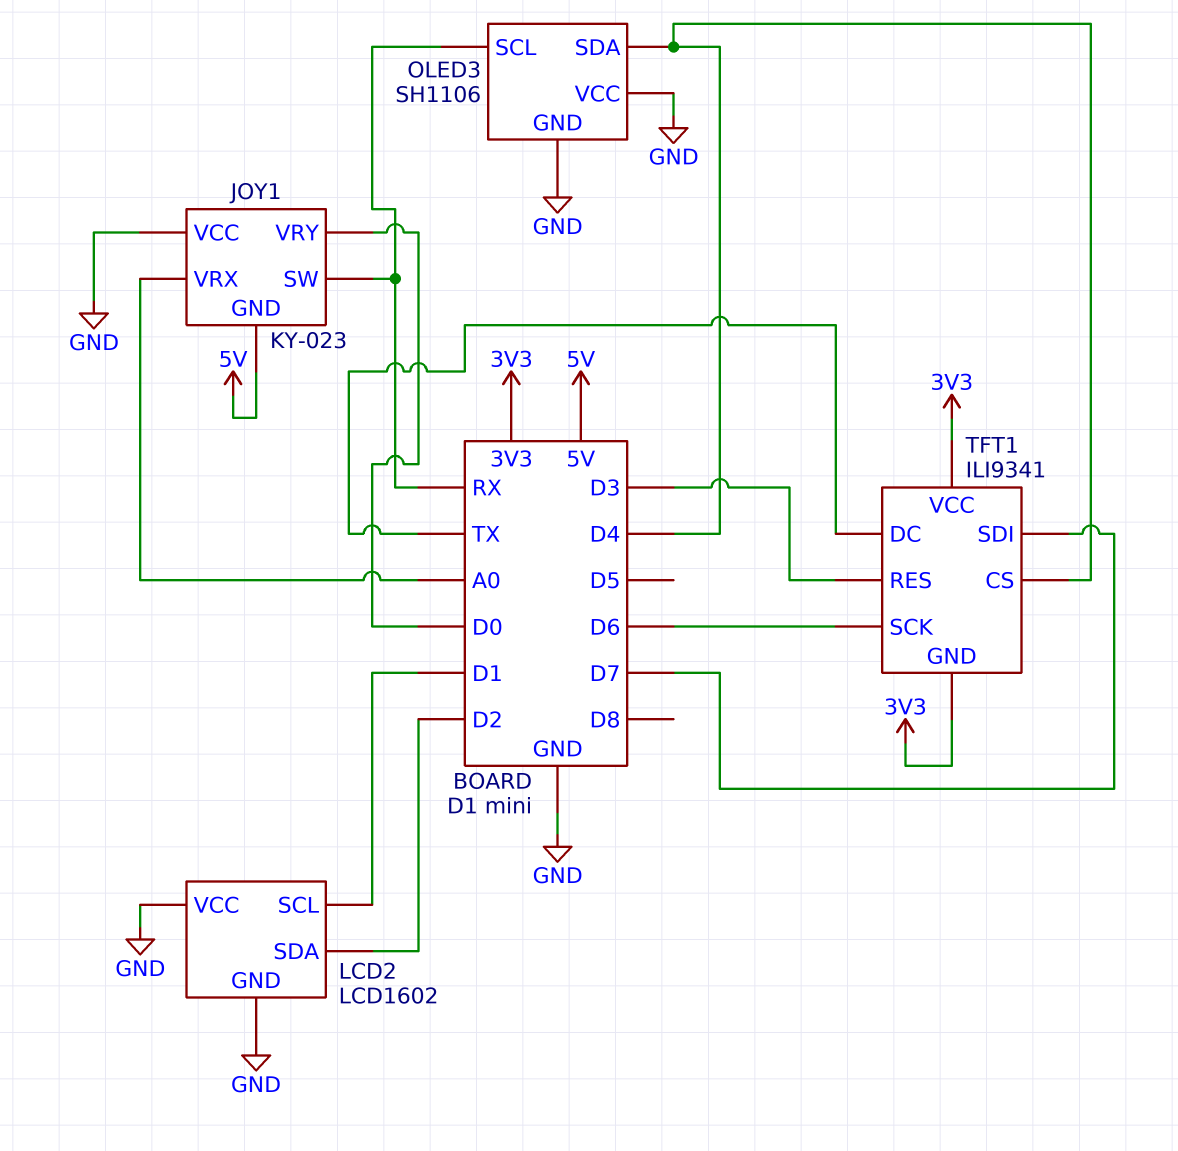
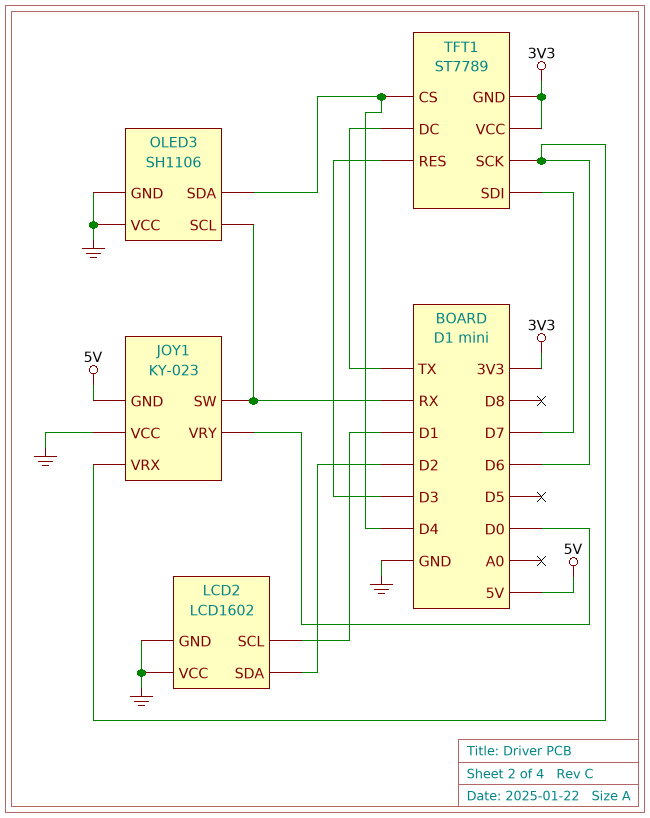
JOY1 pin VRX: A0 -> D6
TFT1: ILI9341 -> ST7789

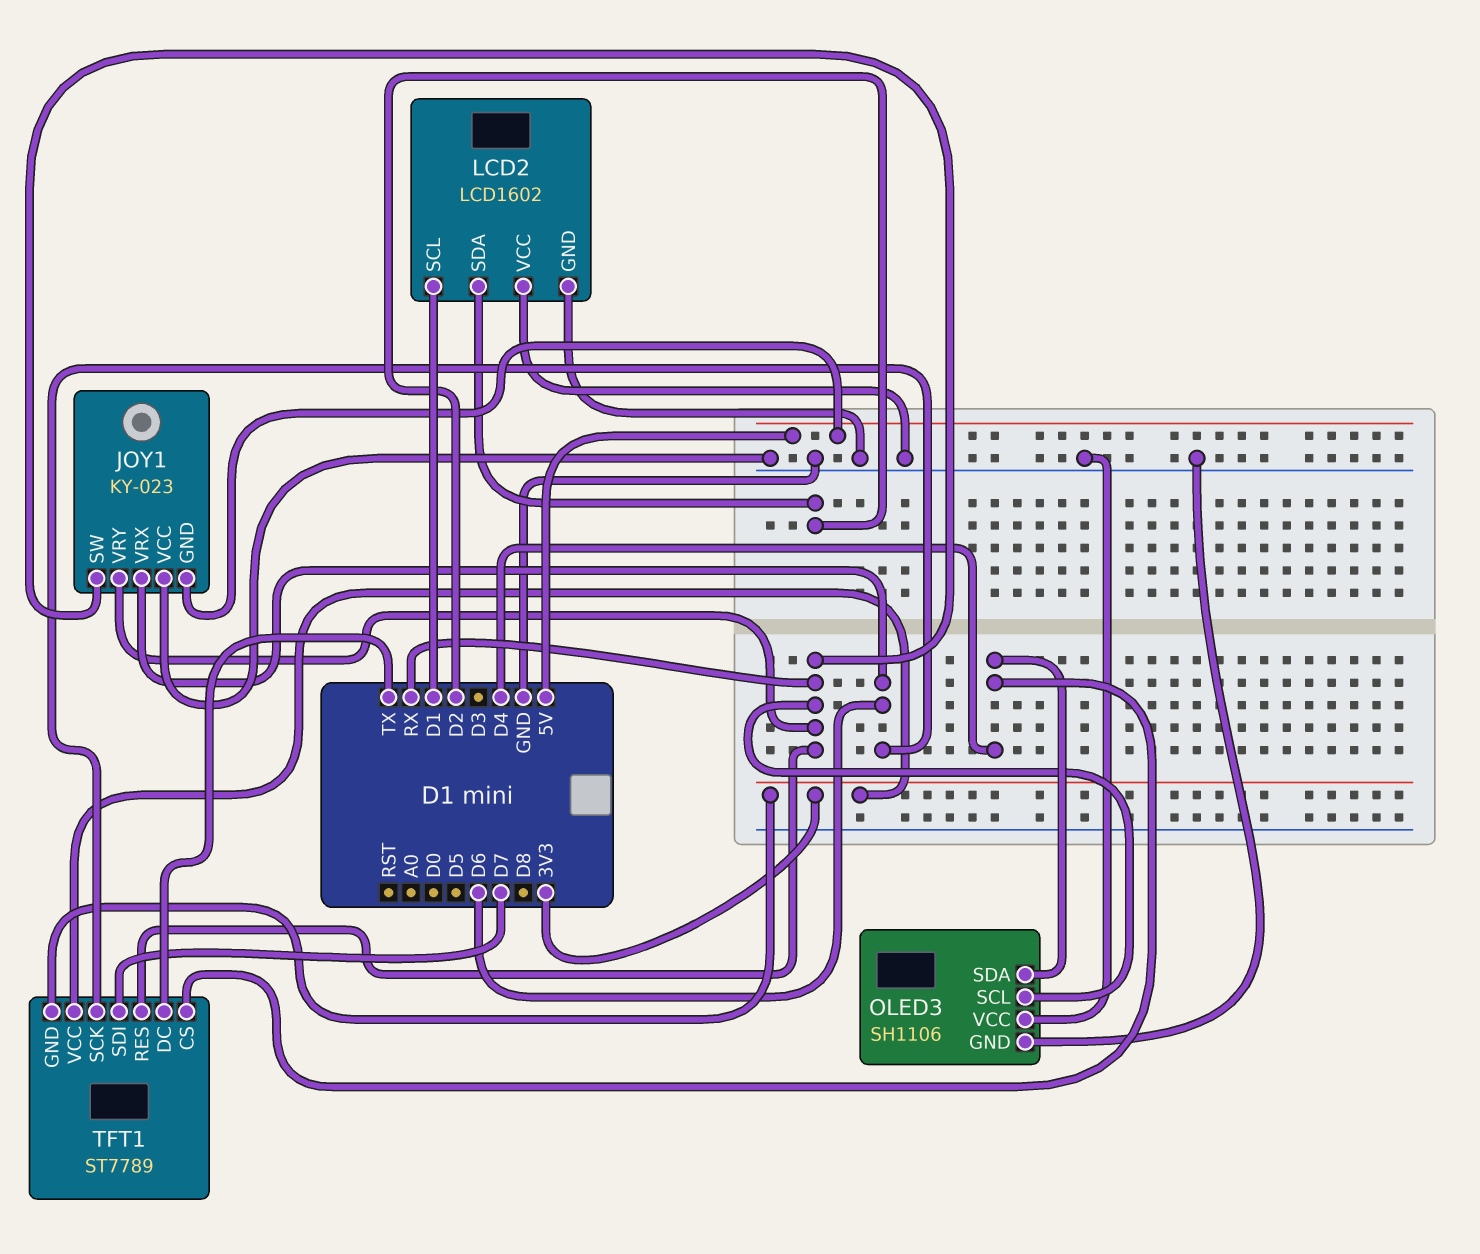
JOY1 pin VRY: D0 -> RX
TFT1 pin RES: D3 -> RX

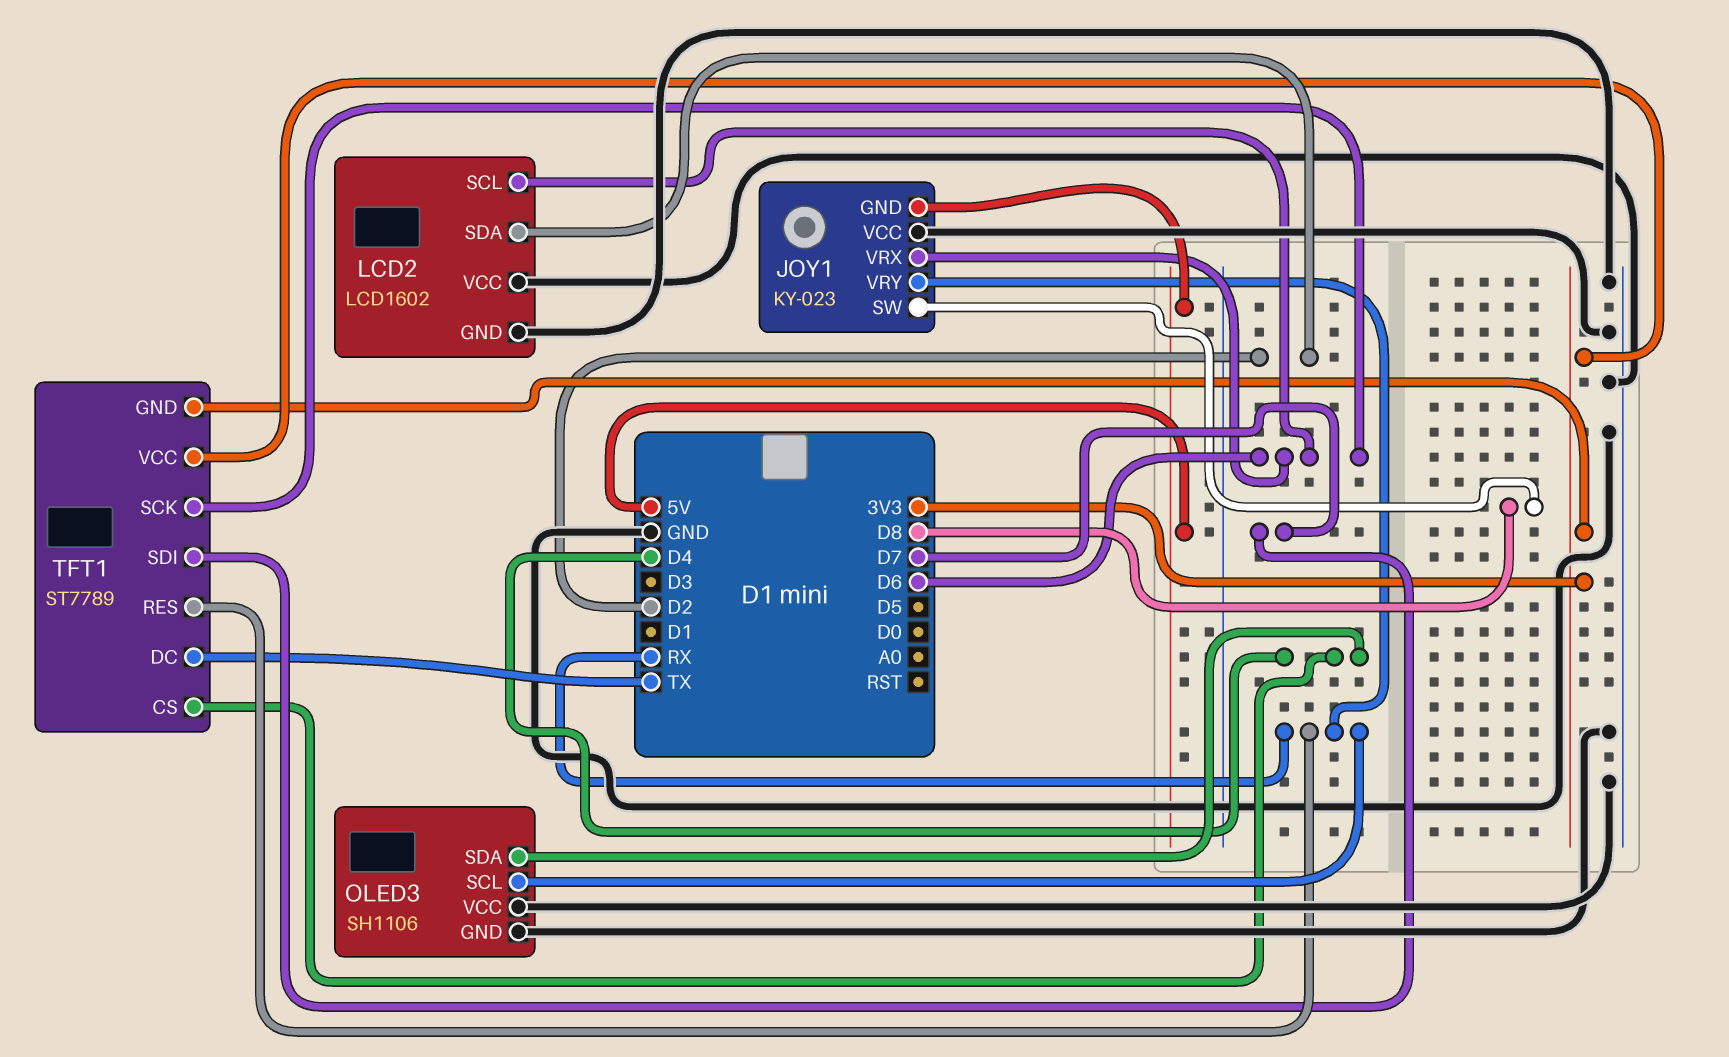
JOY1 pin SW: RX -> D8
LCD2 pin SCL: D1 -> D6

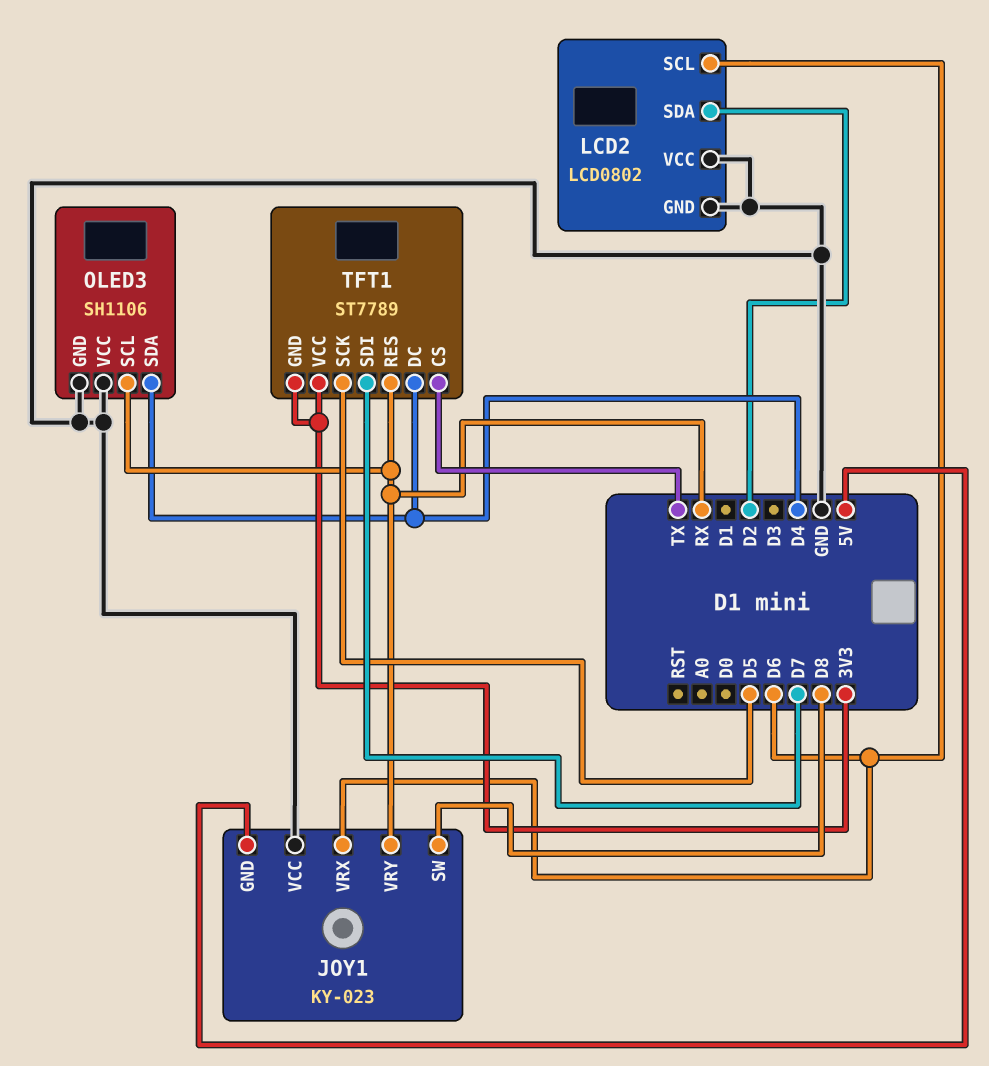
LCD2: LCD1602 -> LCD0802
TFT1 pin CS: D4 -> TX
TFT1 pin DC: TX -> D4
TFT1 pin SCK: D6 -> D5

